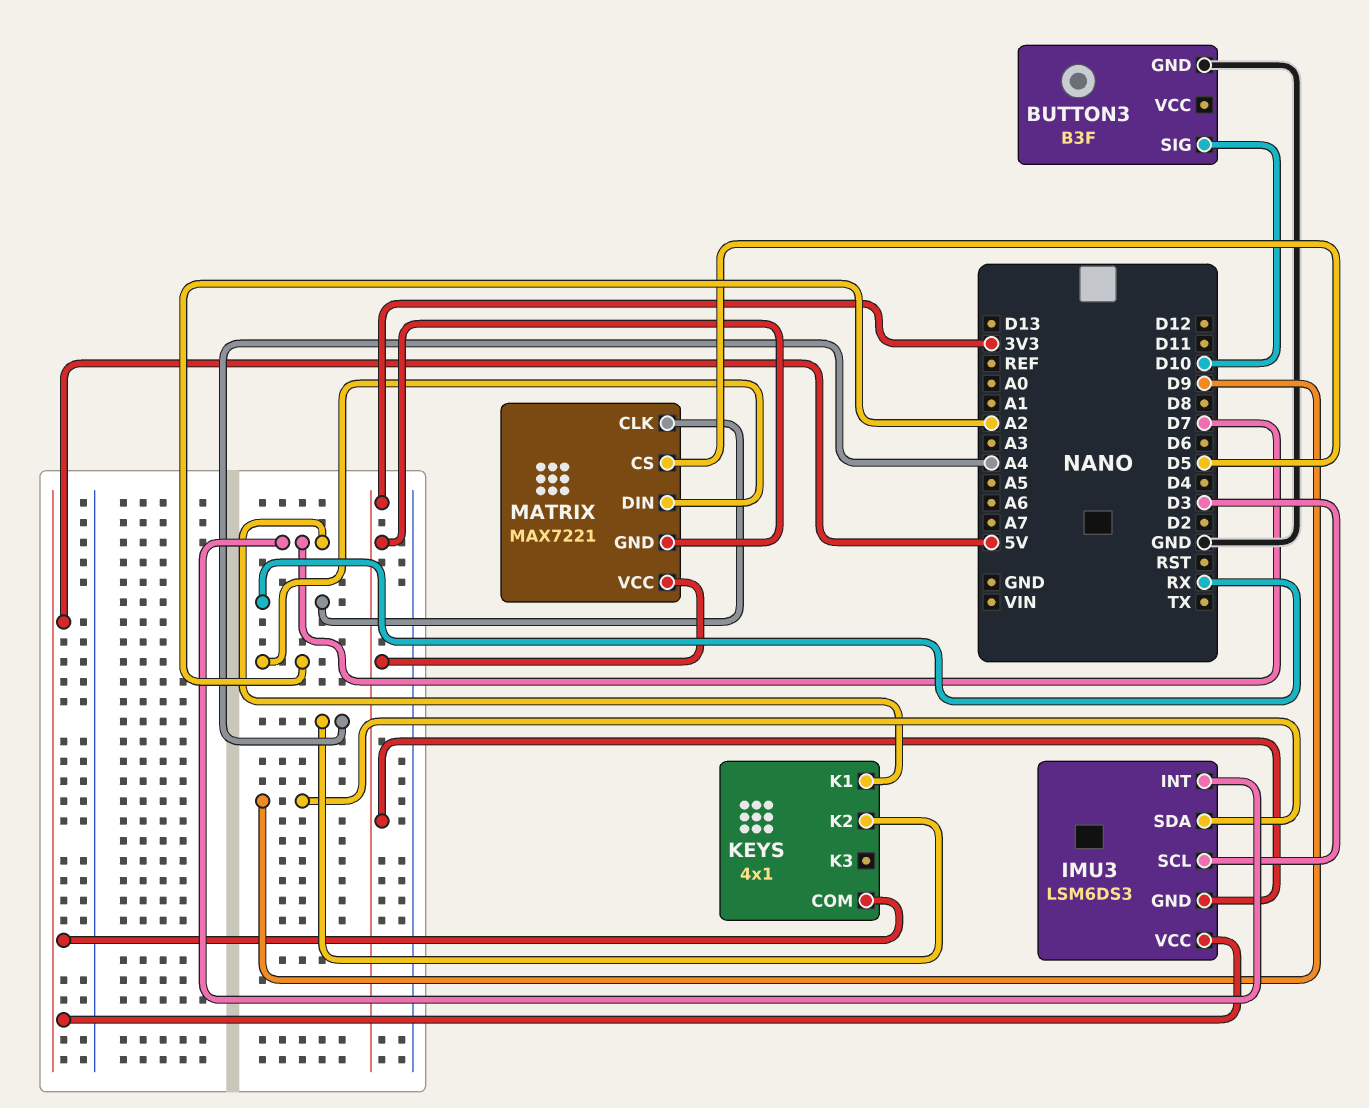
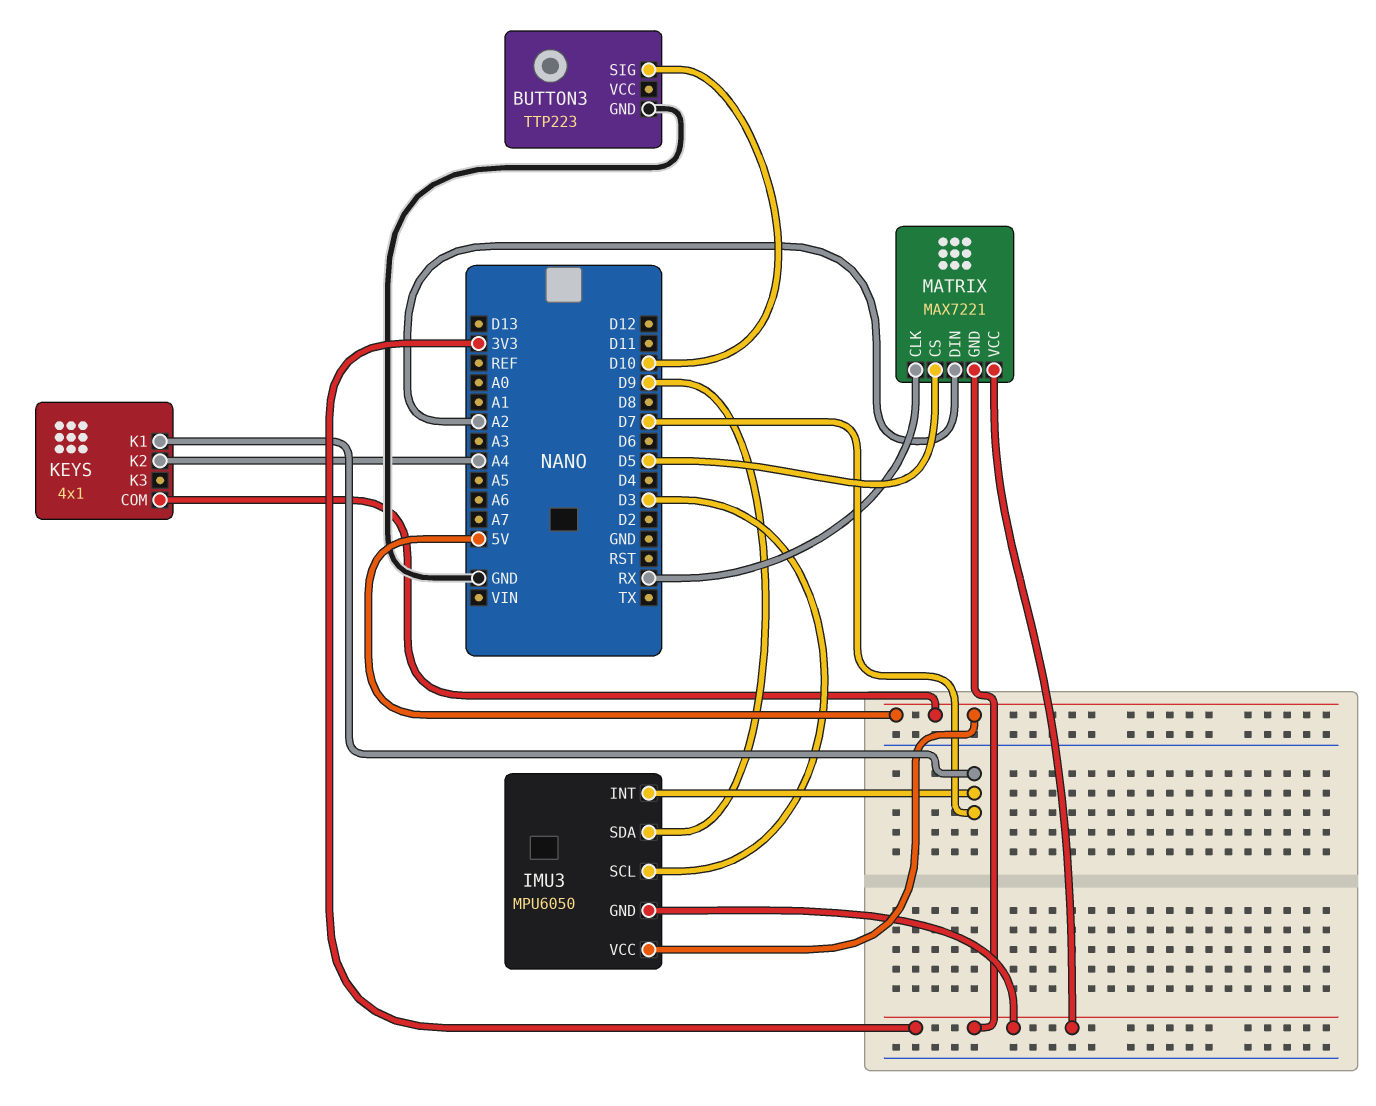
BUTTON3: B3F -> TTP223
IMU3: LSM6DS3 -> MPU6050

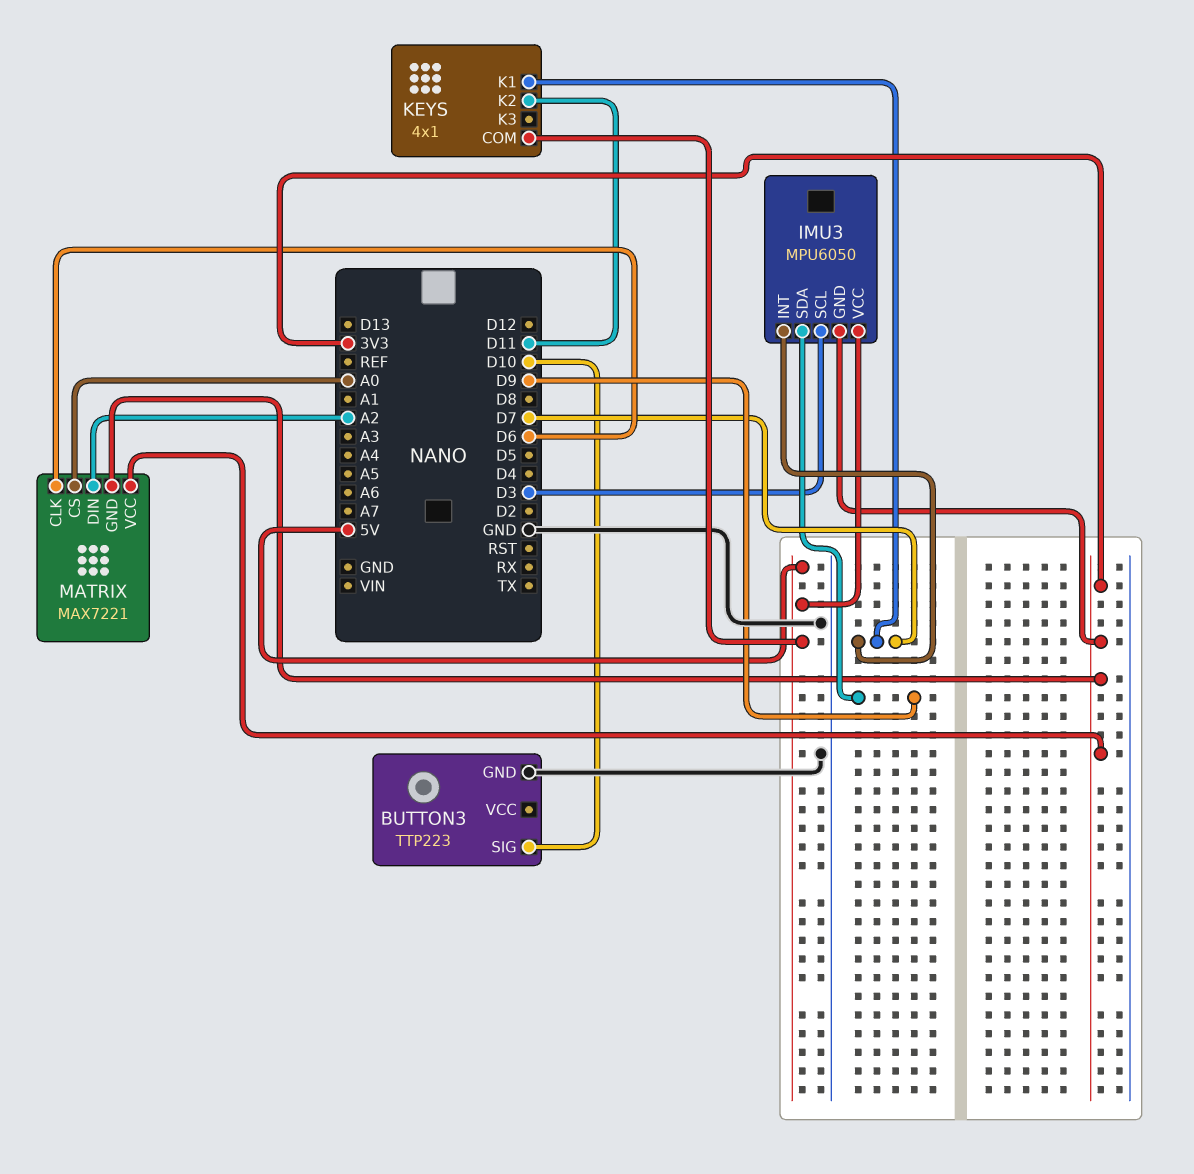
KEYS pin K2: A4 -> D11
MATRIX pin CLK: RX -> D6
MATRIX pin CS: D5 -> A0

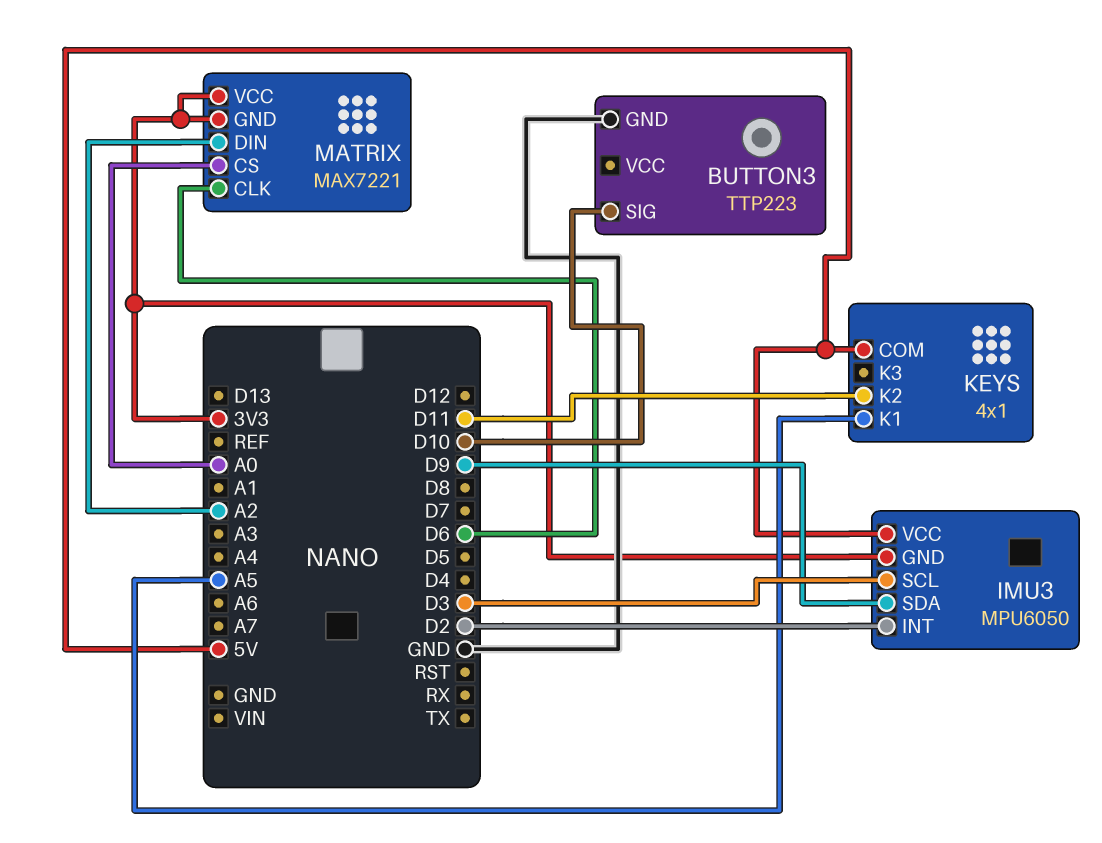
IMU3 pin INT: D7 -> D2
KEYS pin K1: D7 -> A5

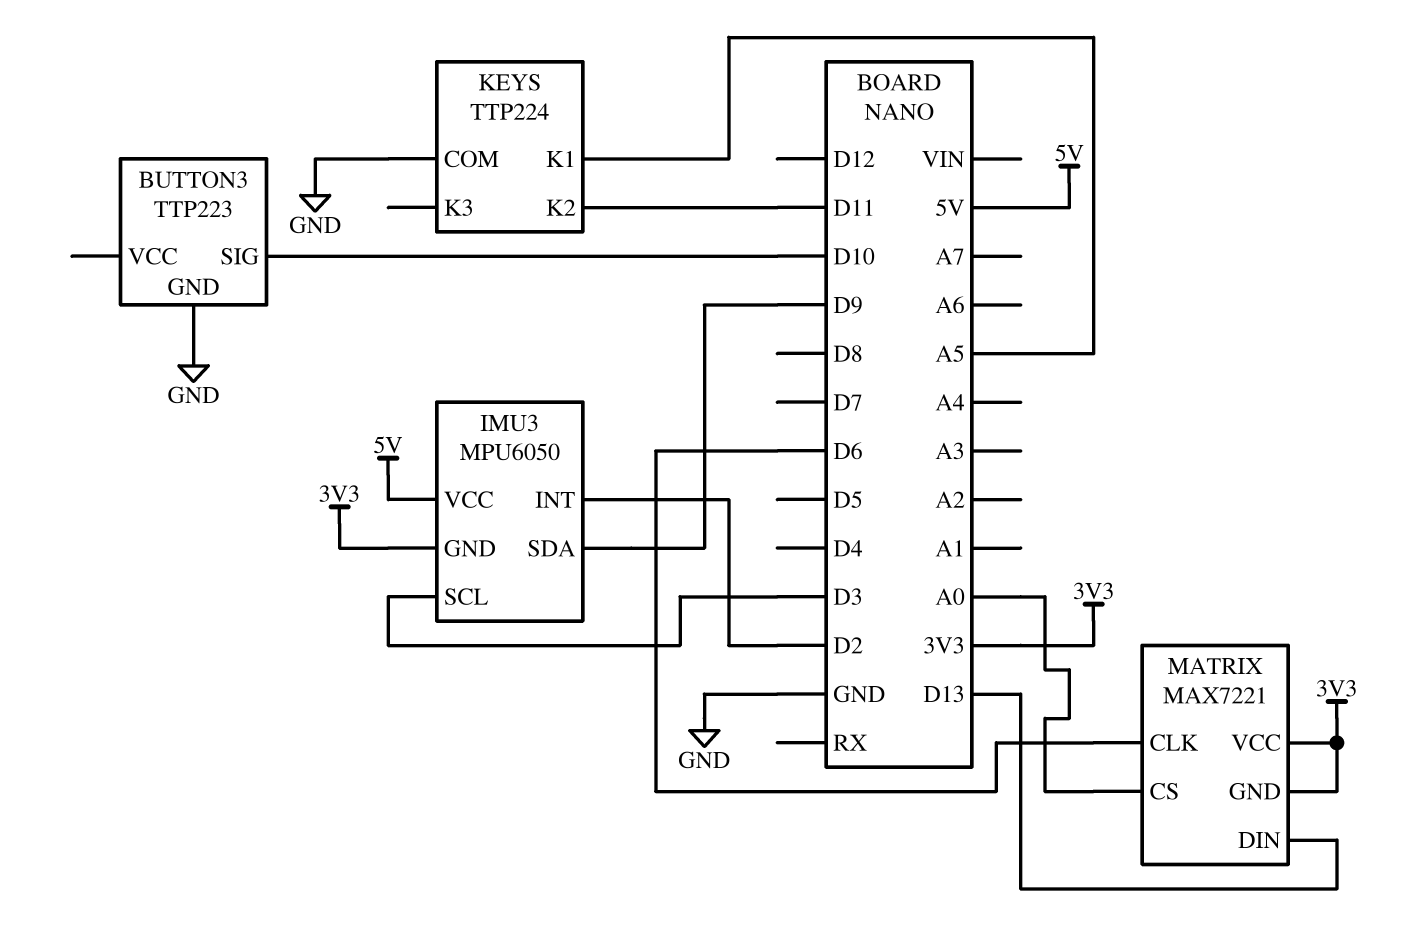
KEYS: 4x1 -> TTP224
KEYS pin COM: 5V -> GND
MATRIX pin DIN: A2 -> D13

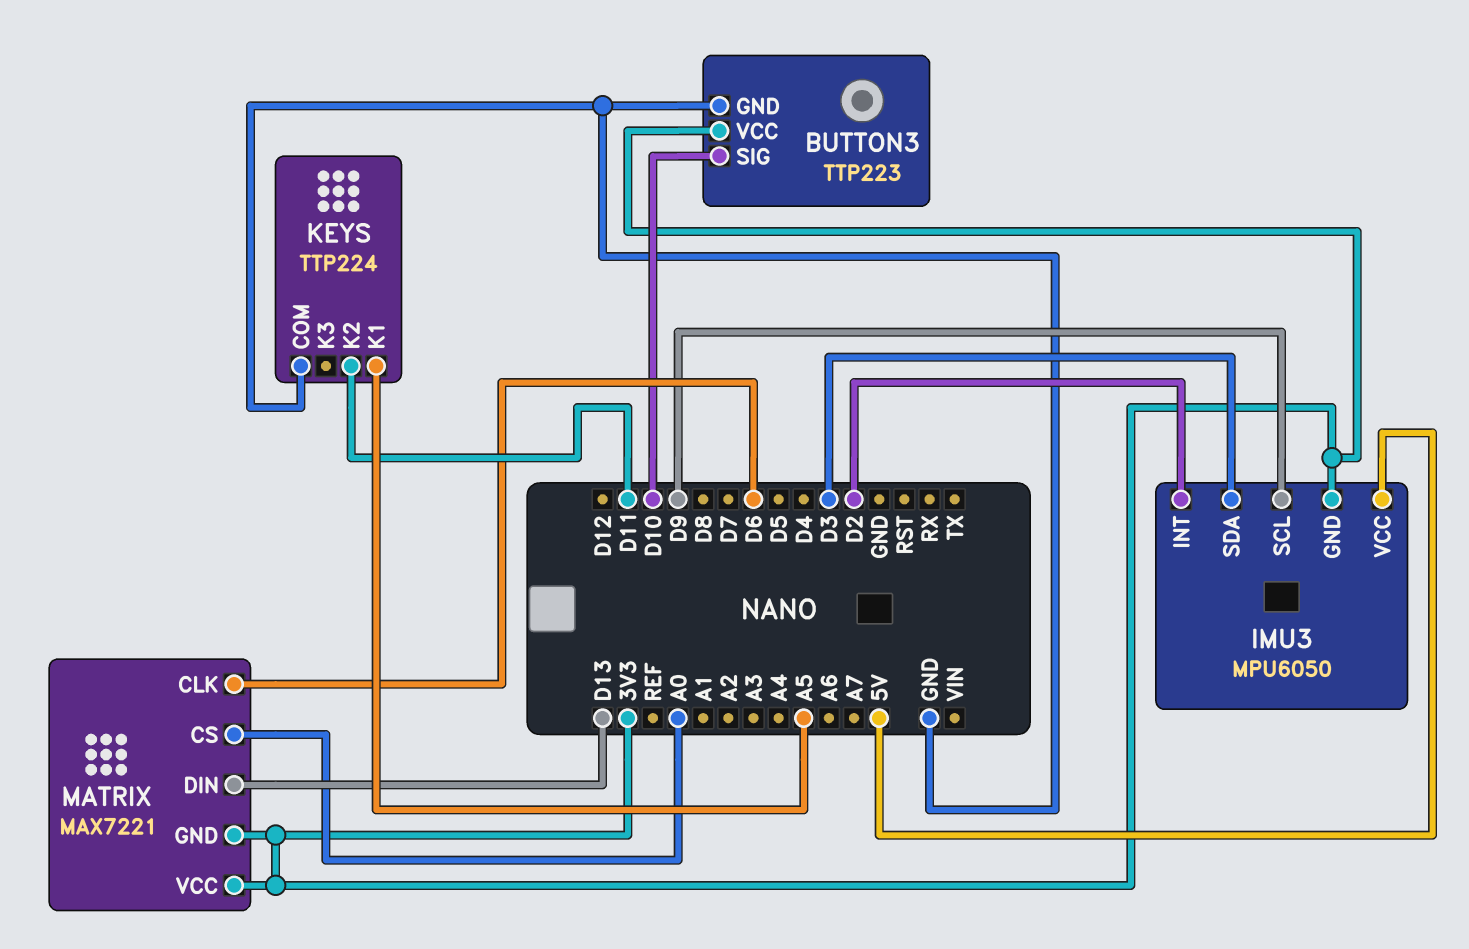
BUTTON3 pin VCC: none -> 3V3
IMU3 pin SCL: D3 -> D9
IMU3 pin SDA: D9 -> D3

